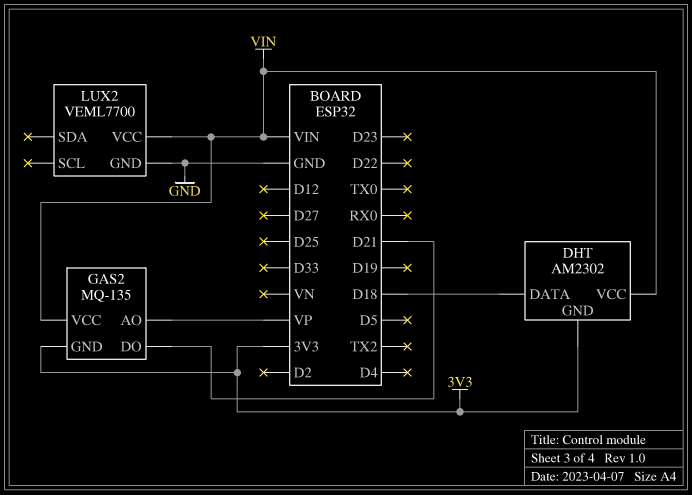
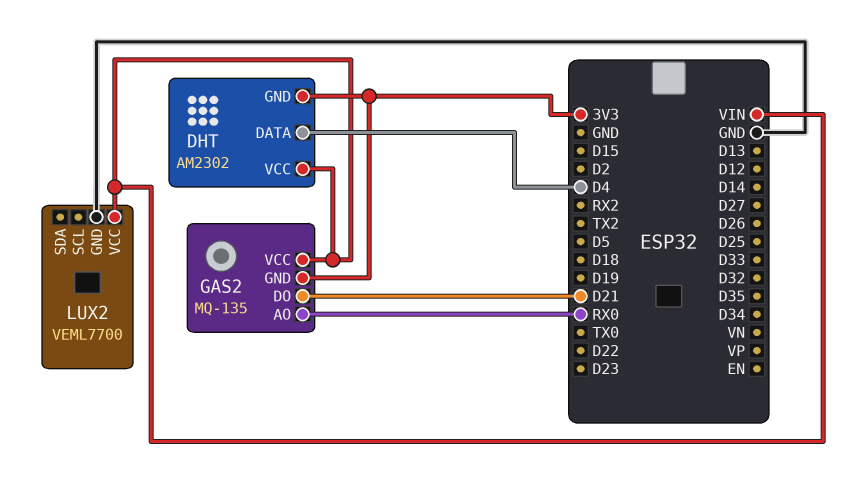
DHT pin DATA: D18 -> D4
GAS2 pin AO: VP -> RX0

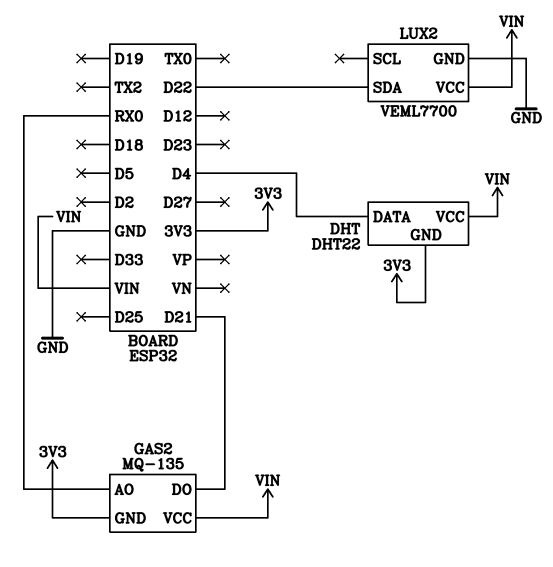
DHT: AM2302 -> DHT22
LUX2 pin SDA: none -> D22

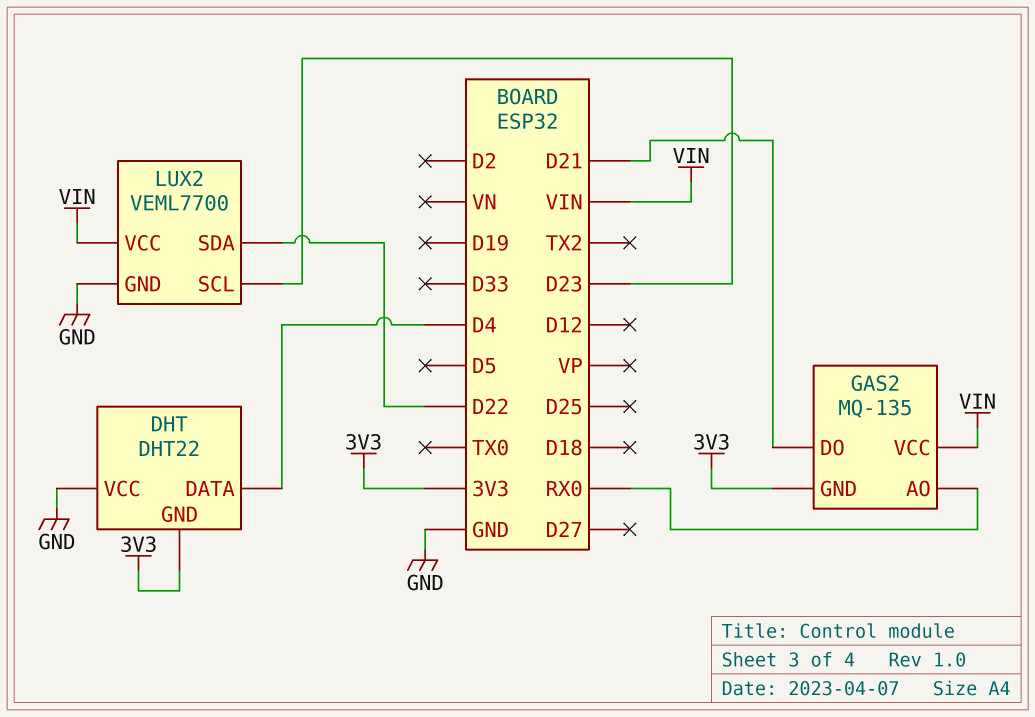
DHT pin VCC: VIN -> GND
LUX2 pin SCL: none -> D23

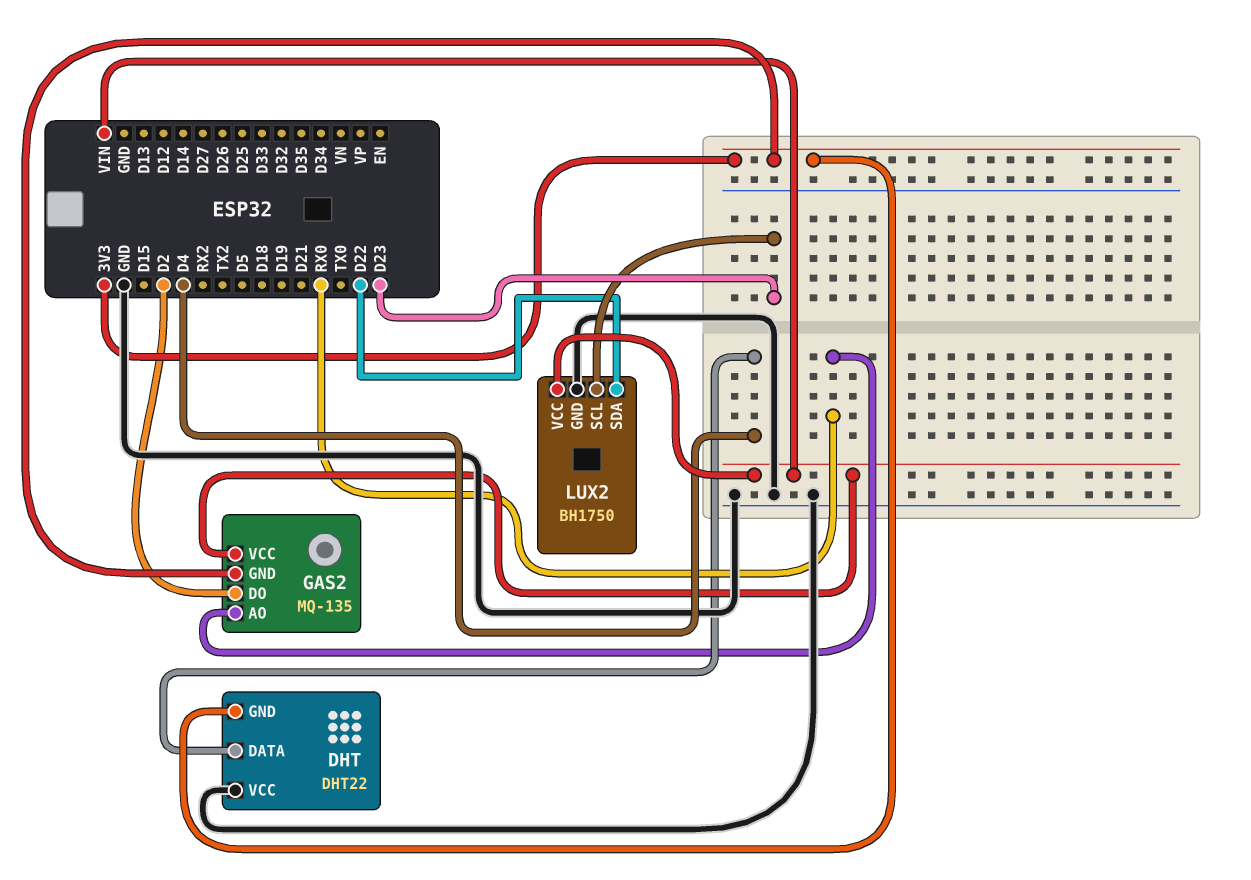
GAS2 pin DO: D21 -> D2
LUX2: VEML7700 -> BH1750

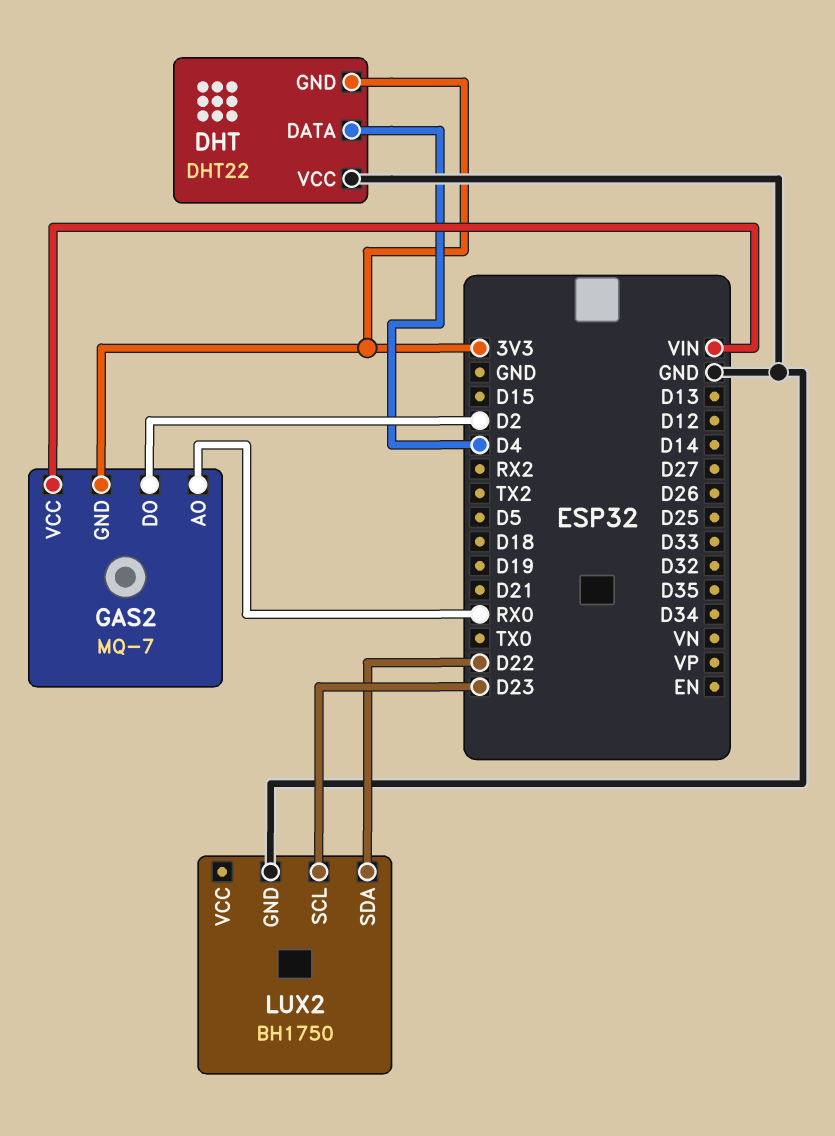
GAS2: MQ-135 -> MQ-7
LUX2 pin VCC: VIN -> none

